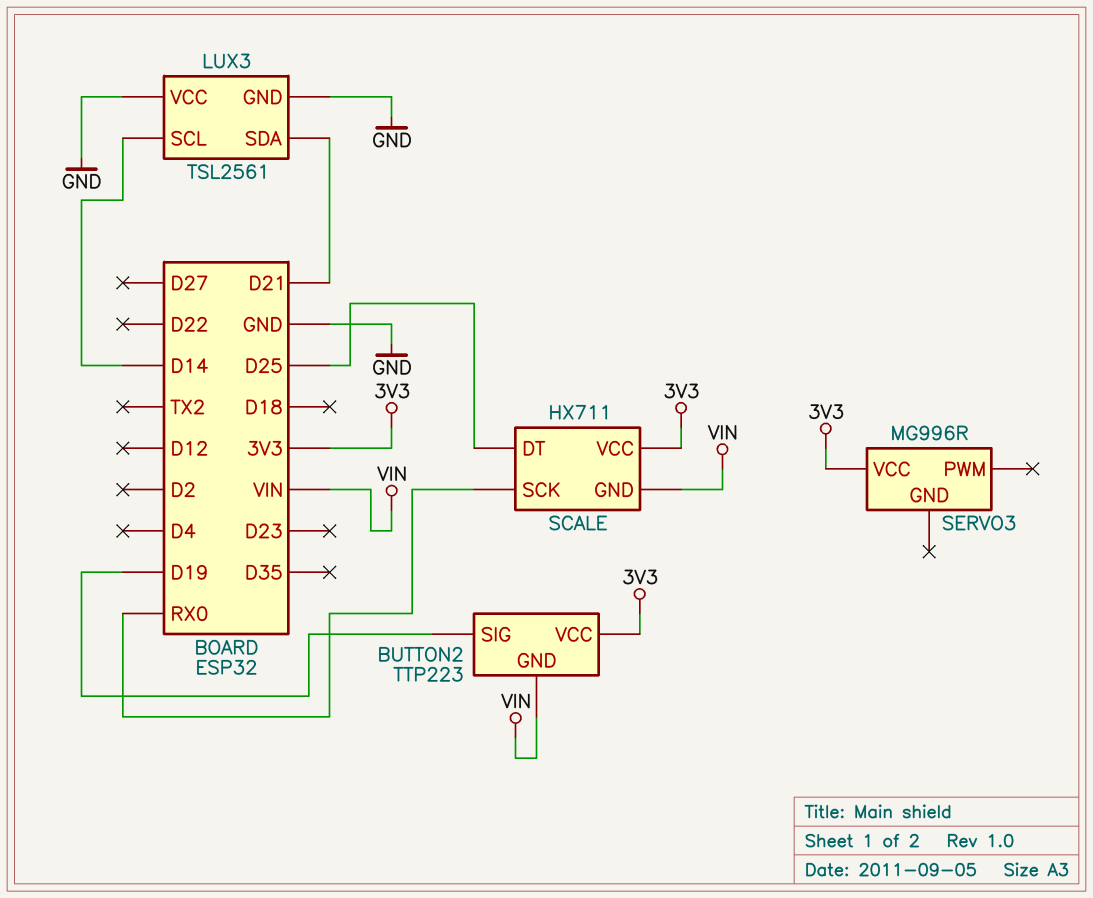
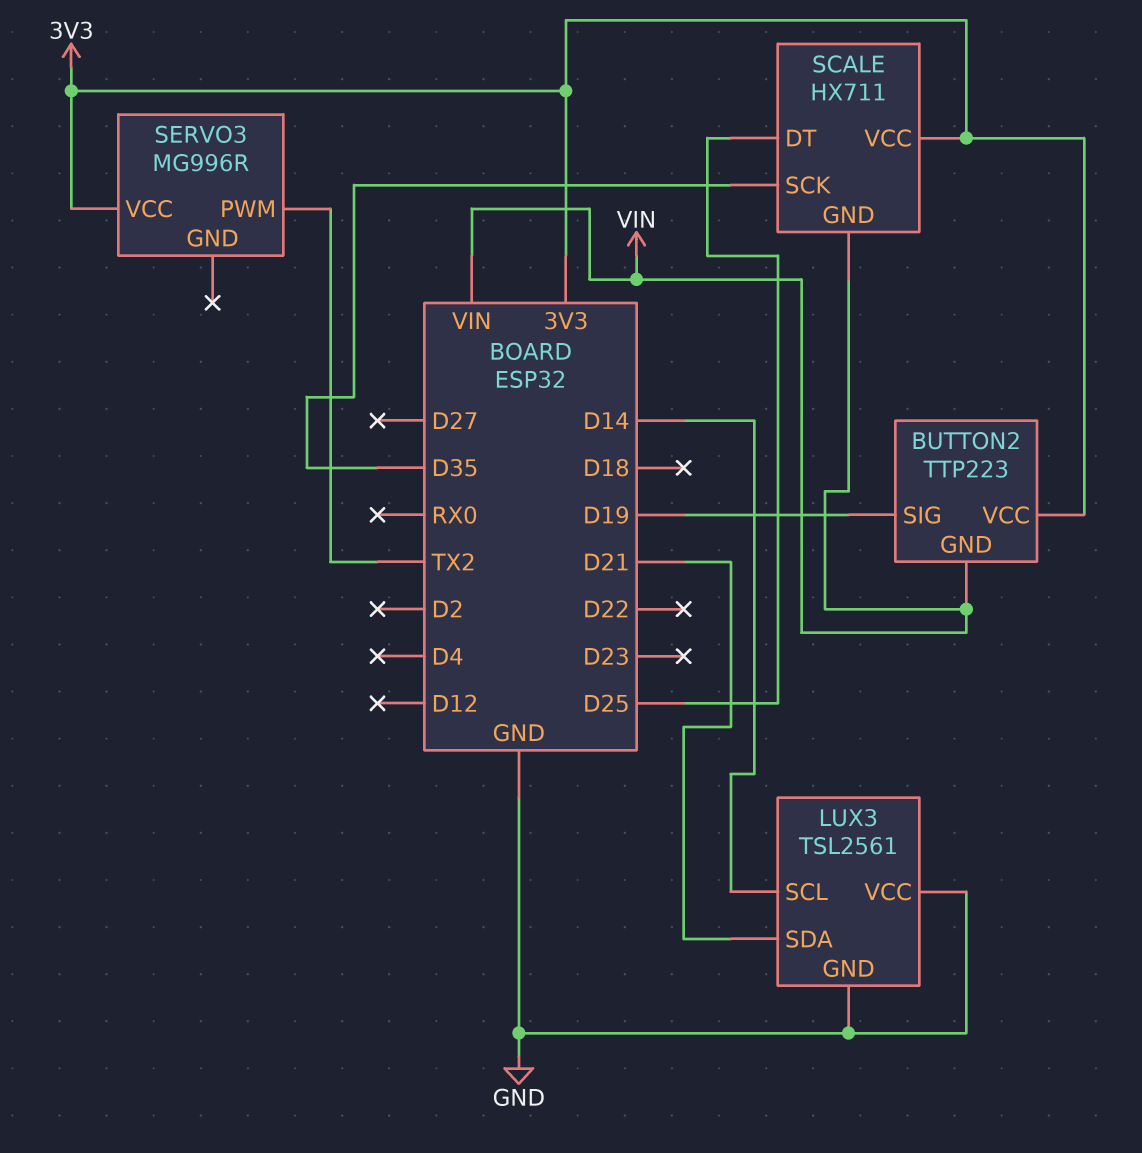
SCALE pin SCK: RX0 -> D35
SERVO3 pin PWM: none -> TX2

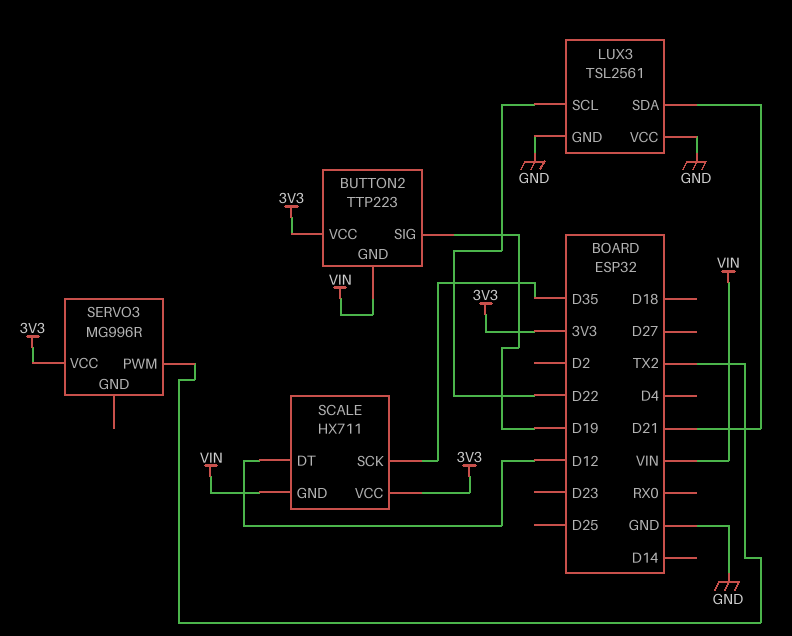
LUX3 pin SCL: D14 -> D22
SCALE pin DT: D25 -> D12

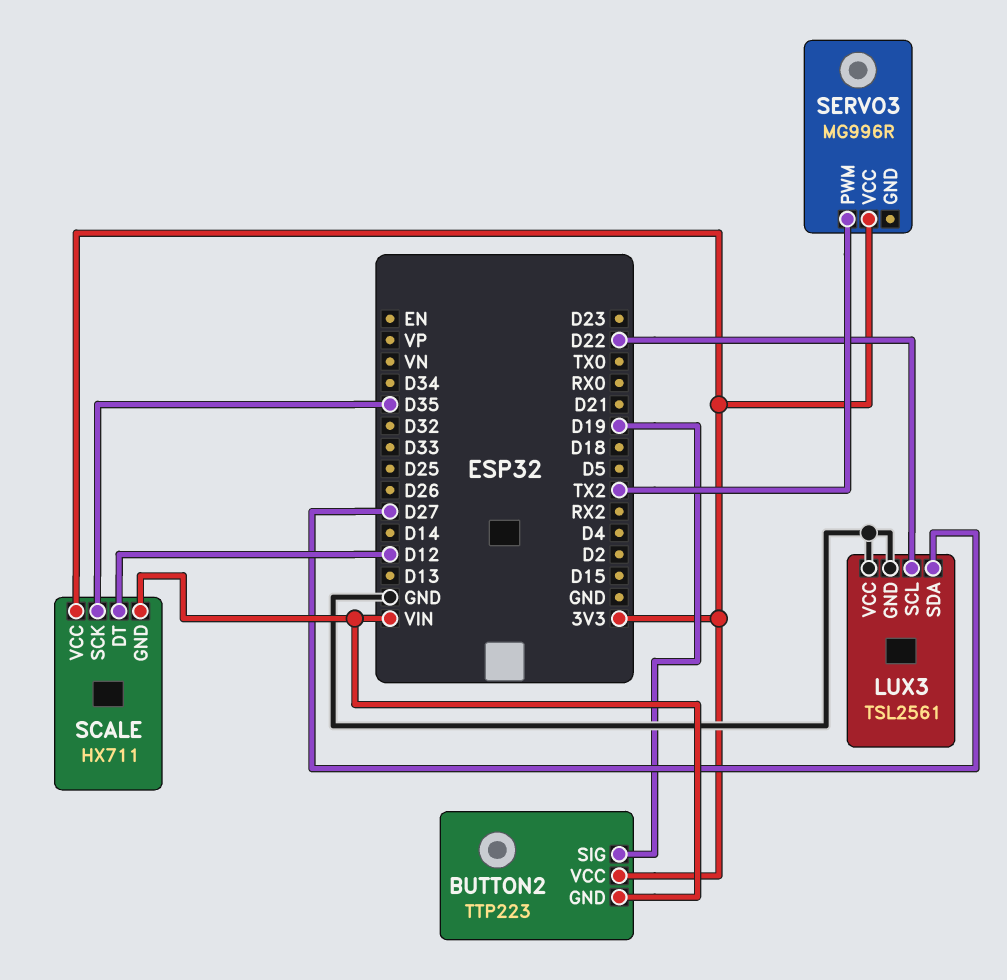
LUX3 pin SDA: D21 -> D27

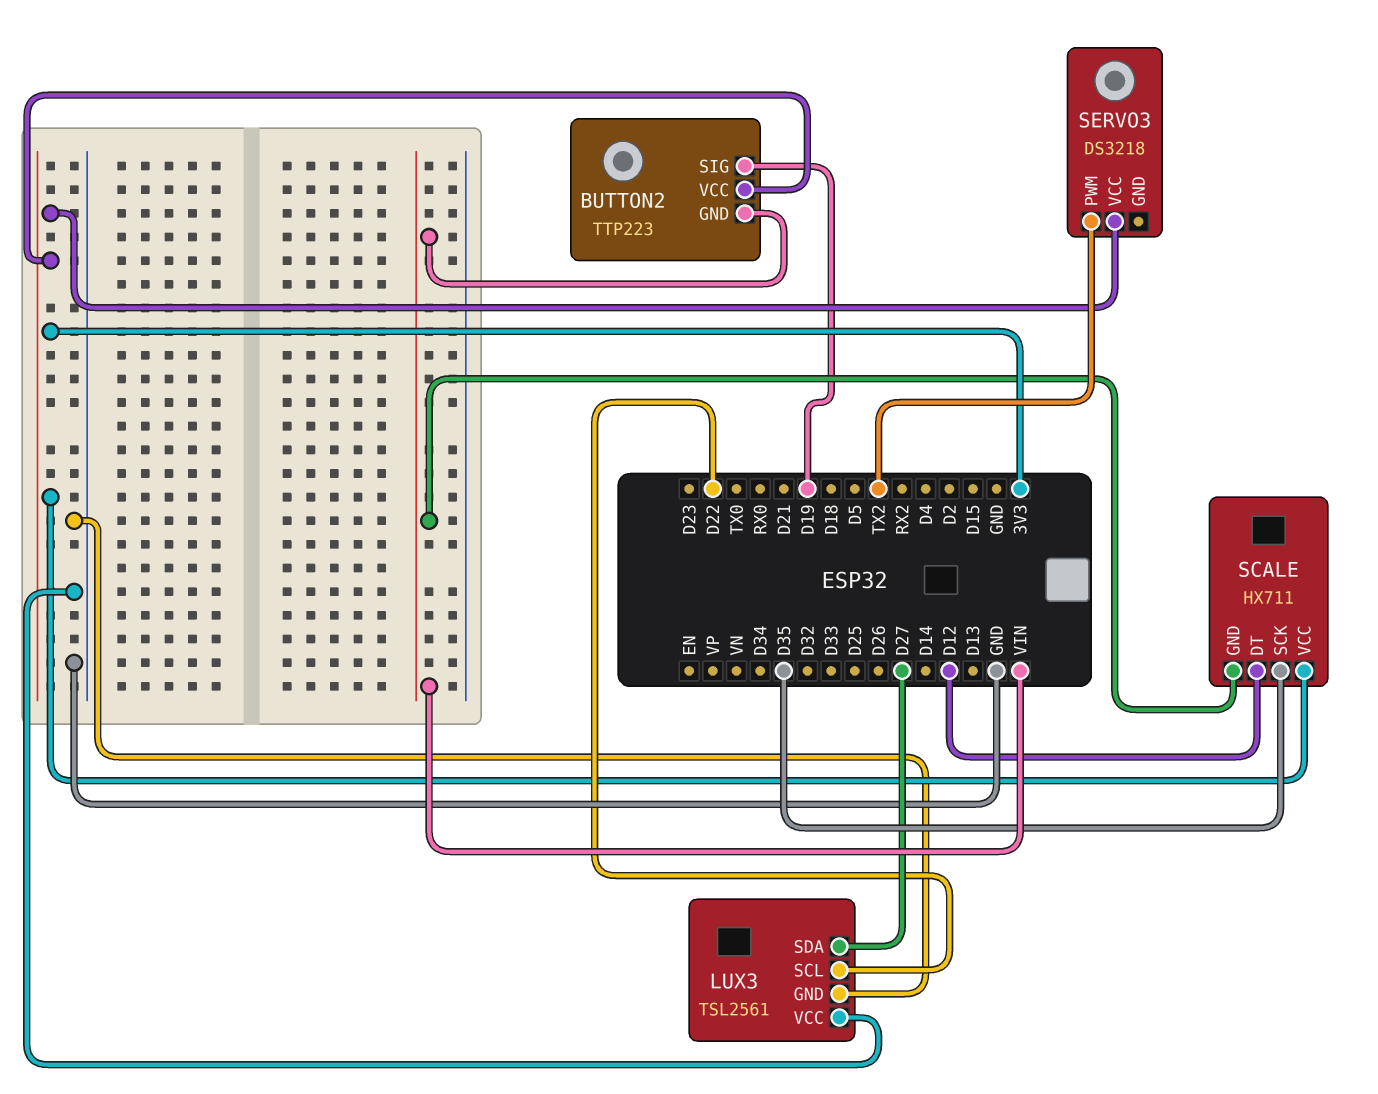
SERVO3: MG996R -> DS3218

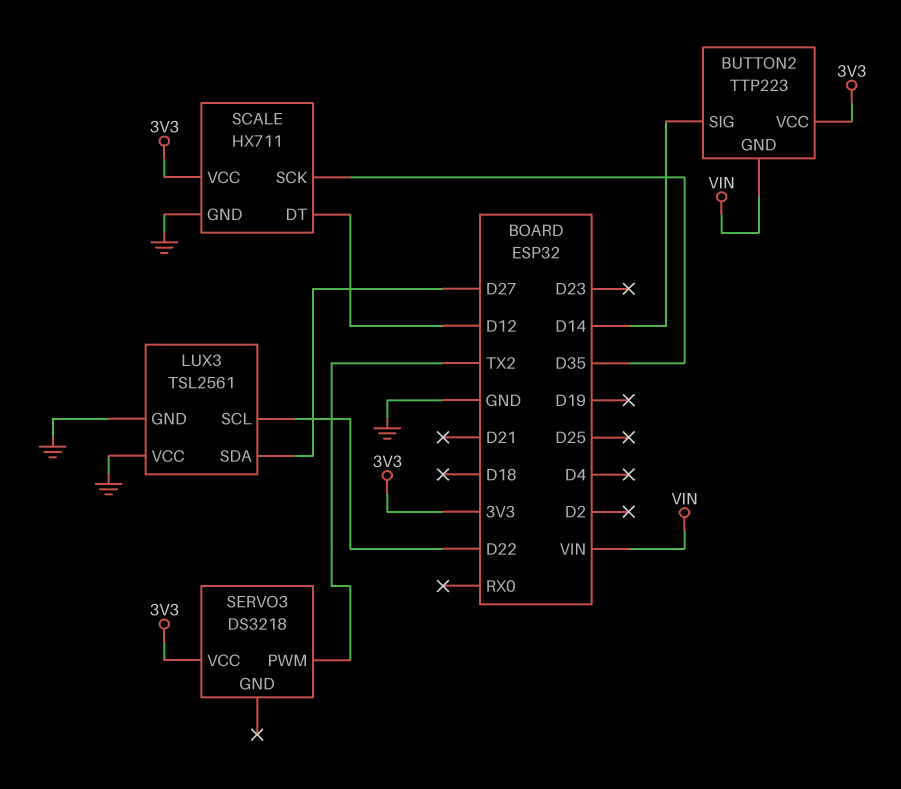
BUTTON2 pin SIG: D19 -> D14
SCALE pin GND: VIN -> GND

